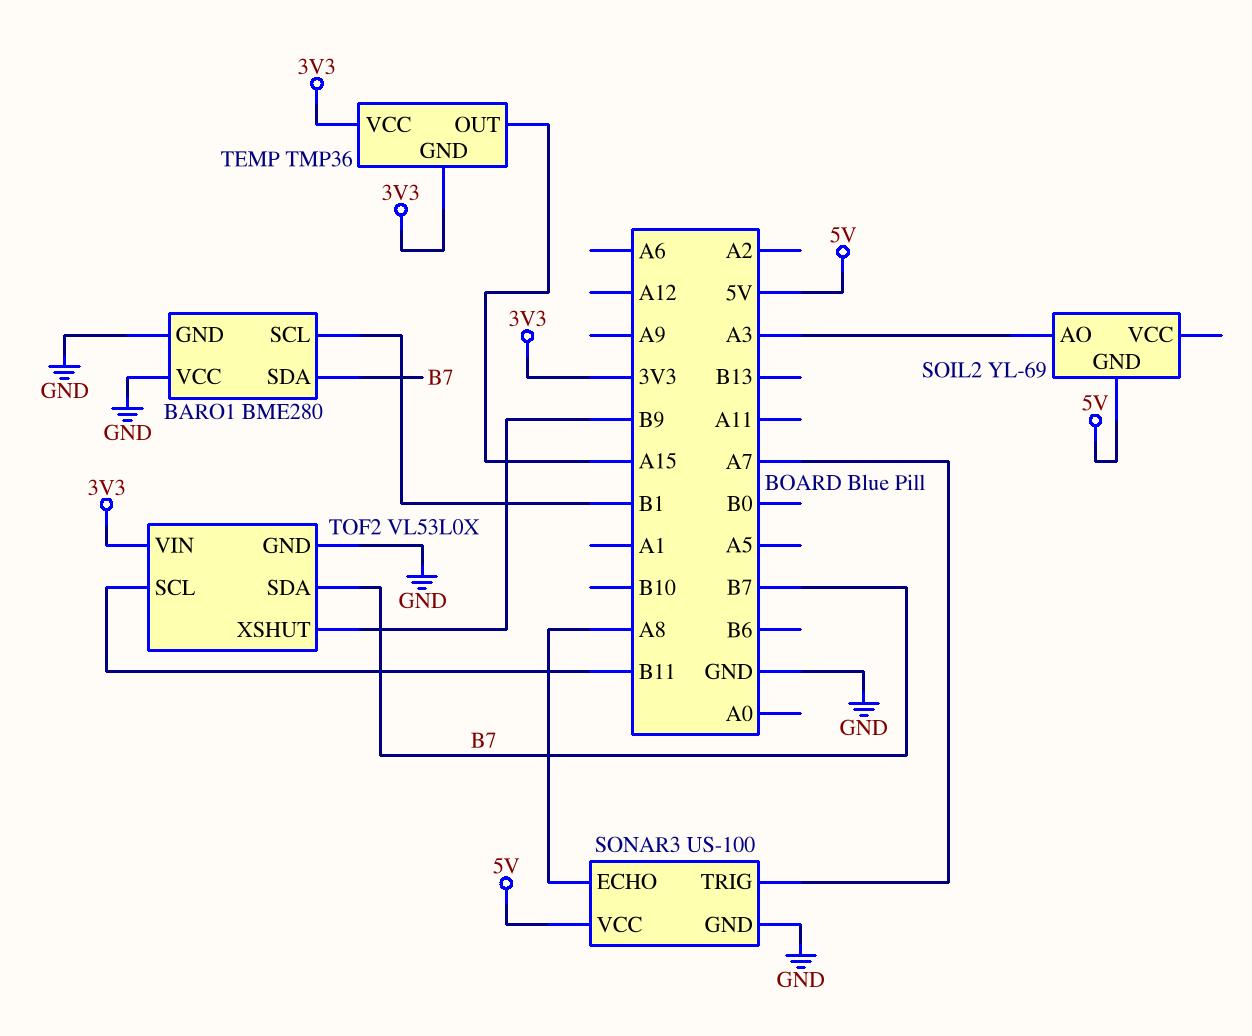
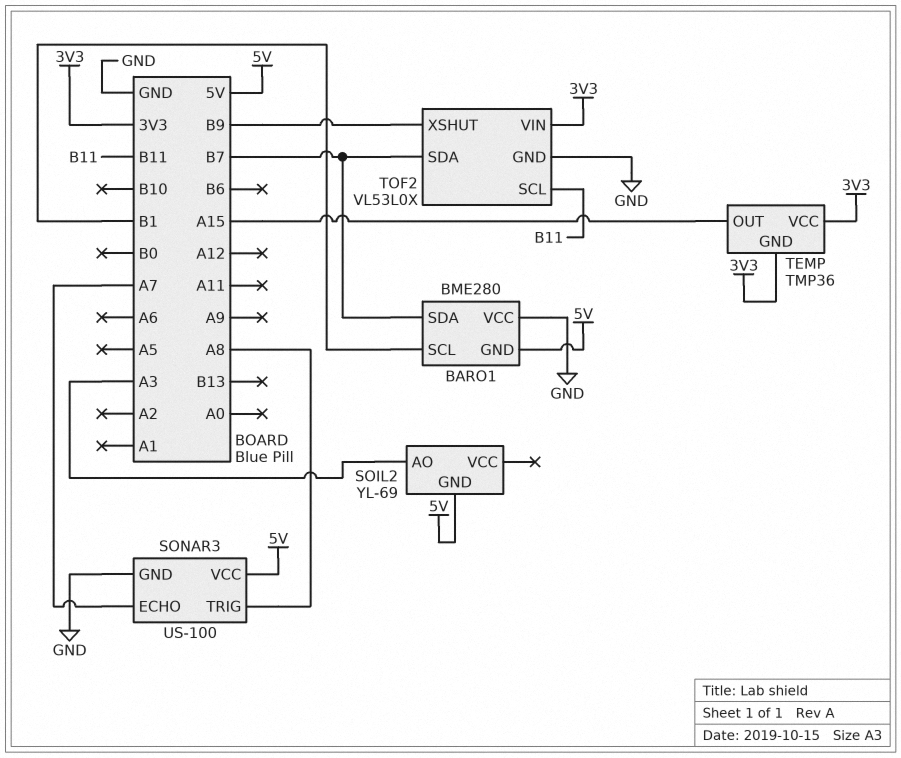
BARO1 pin GND: GND -> 5V
SONAR3 pin ECHO: A8 -> A7
SONAR3 pin TRIG: A7 -> A8

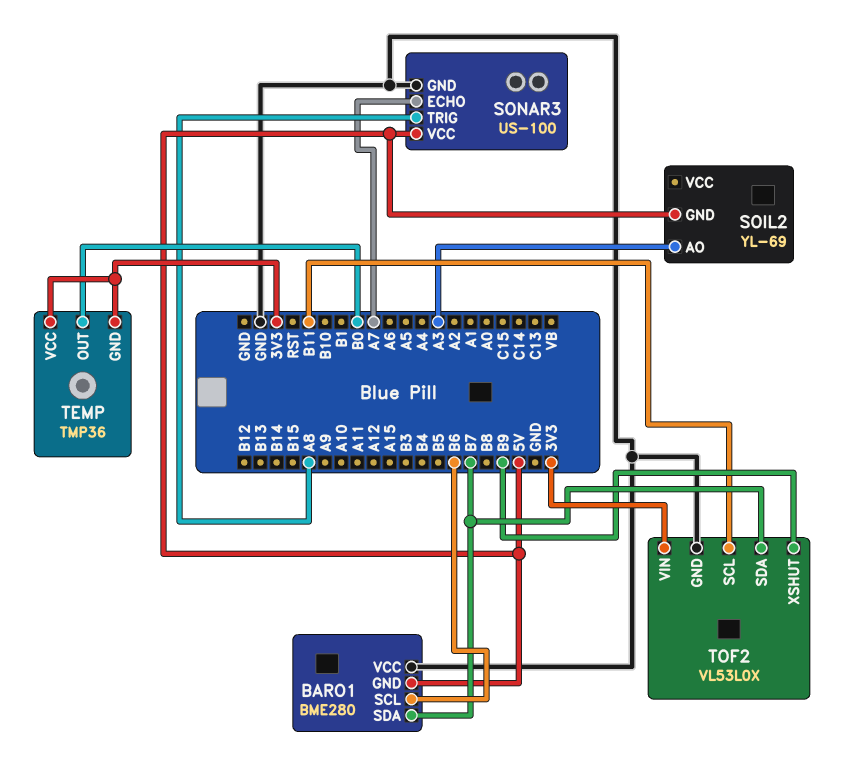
BARO1 pin SCL: B1 -> B6
TEMP pin OUT: A15 -> B0

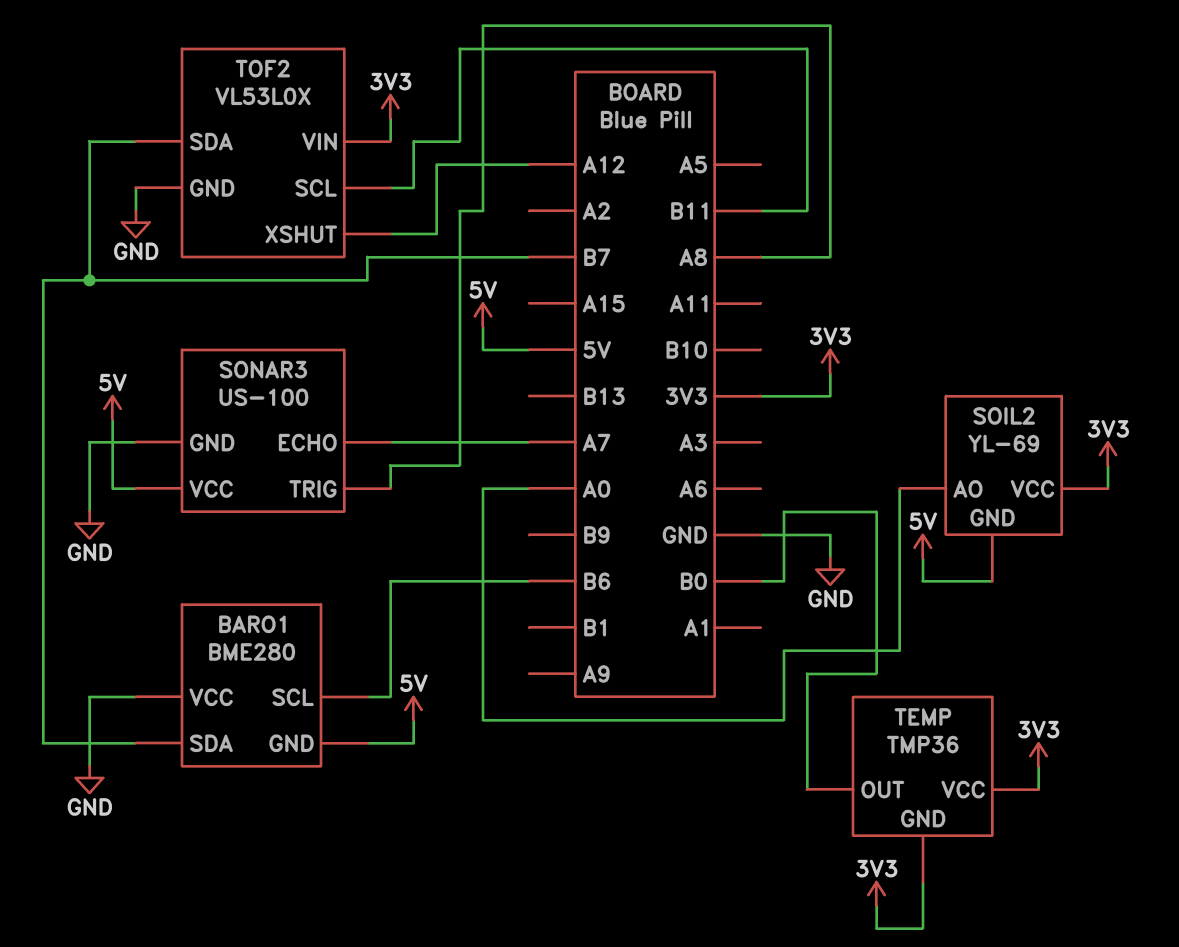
SOIL2 pin AO: A3 -> A0
SOIL2 pin VCC: none -> 3V3
TOF2 pin XSHUT: B9 -> A12

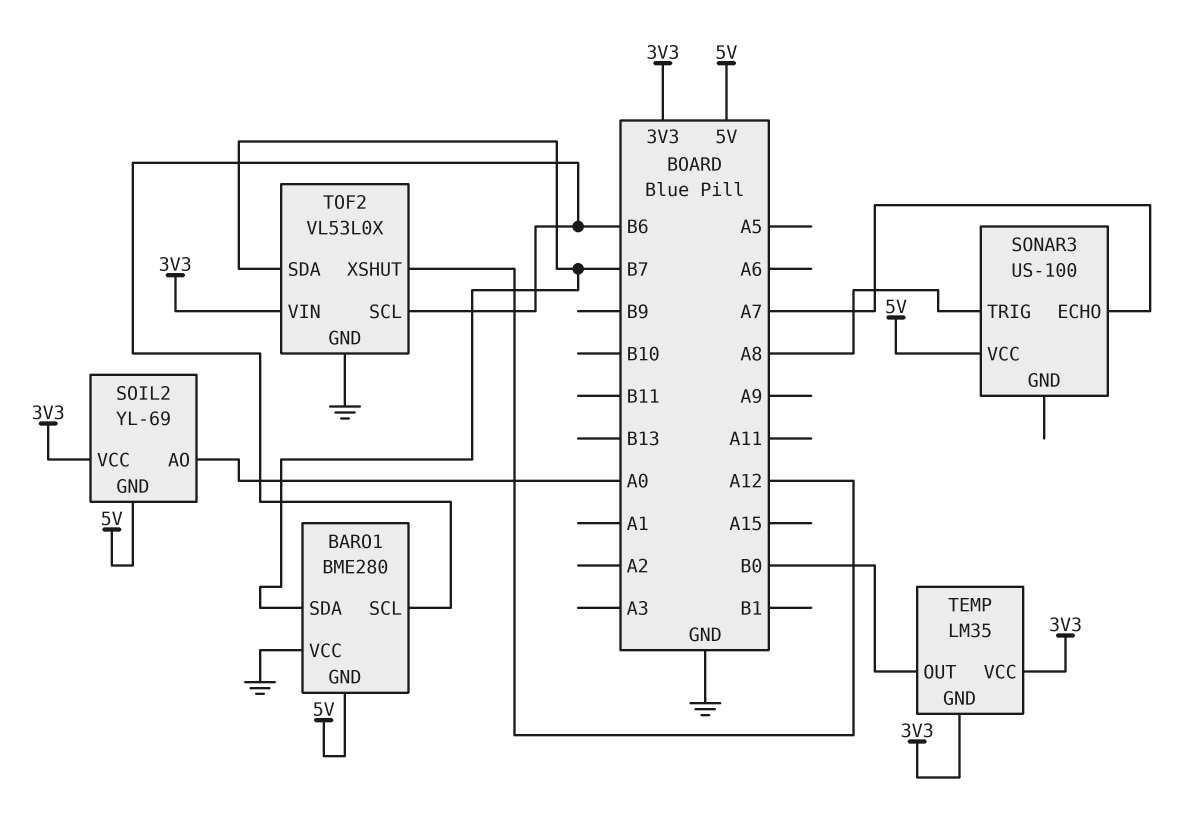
SONAR3 pin GND: GND -> none
TEMP: TMP36 -> LM35
TOF2 pin SCL: B11 -> B6

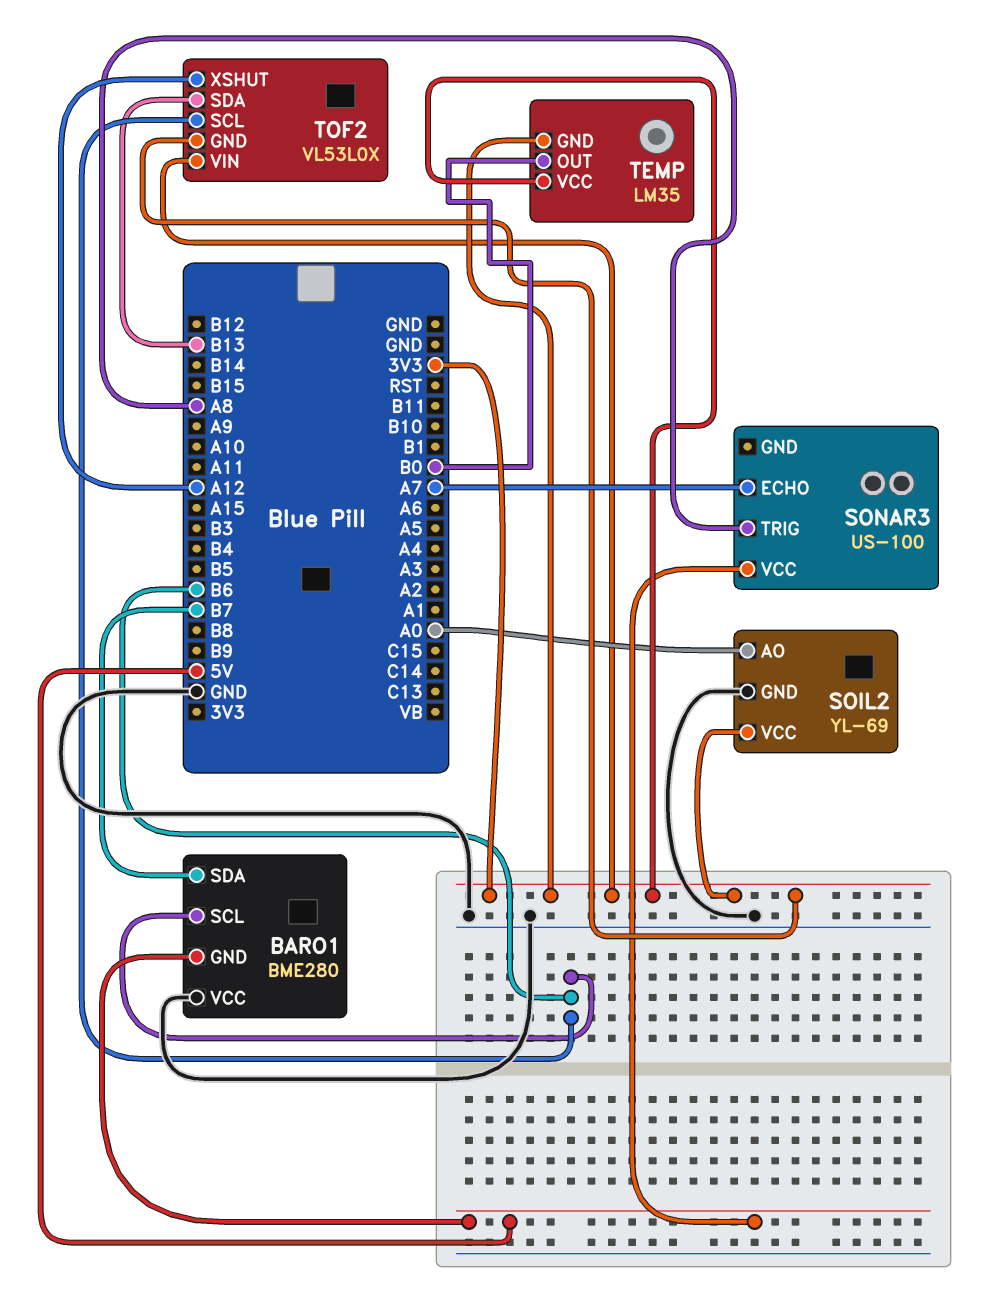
SOIL2 pin GND: 5V -> GND
TOF2 pin GND: GND -> 3V3
TOF2 pin SDA: B7 -> B13

